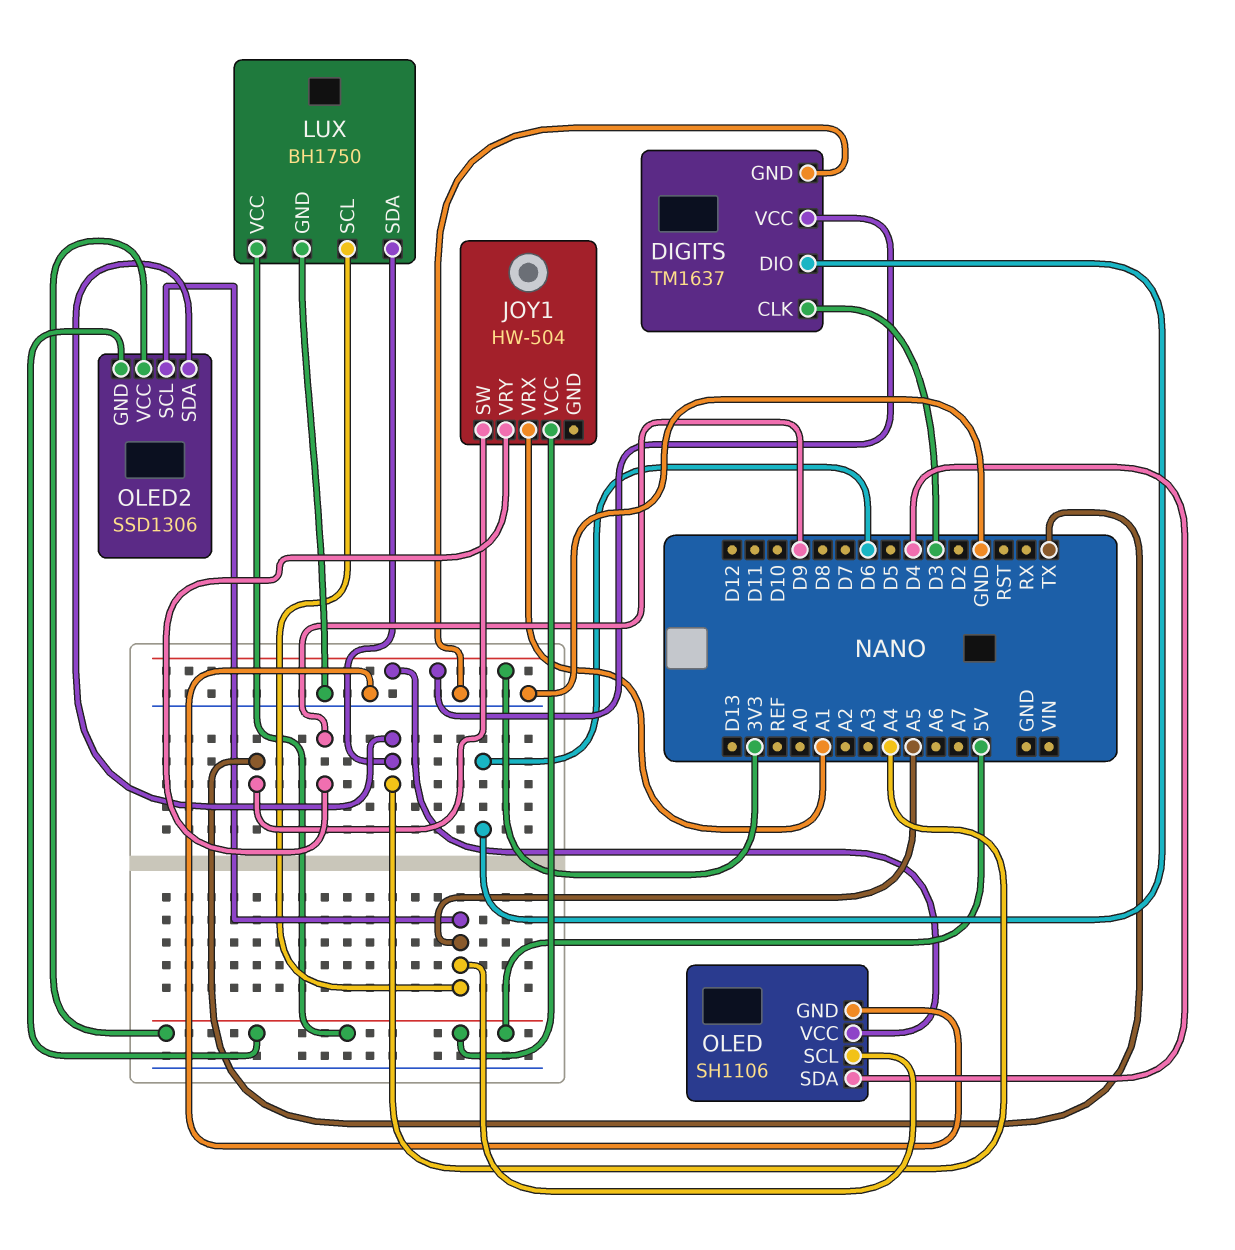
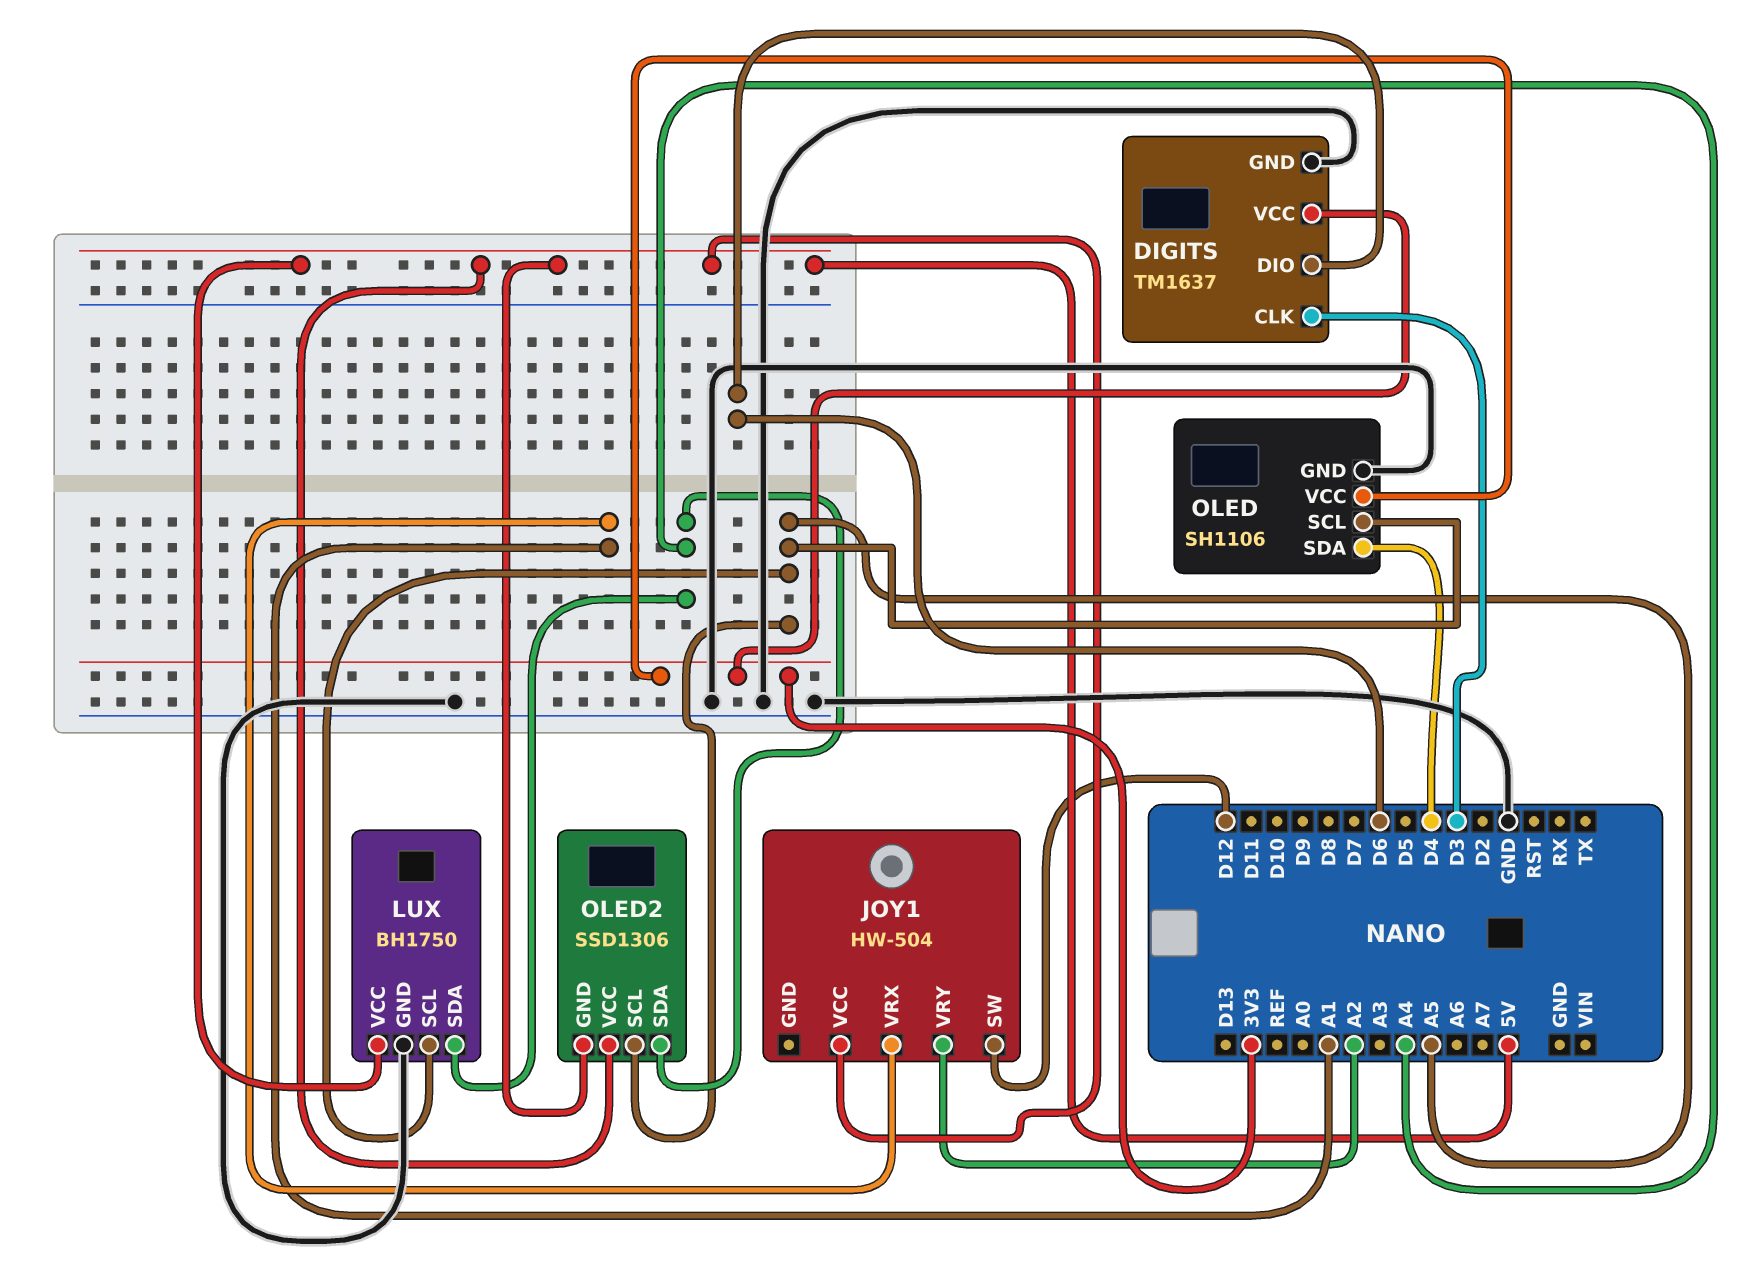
JOY1 pin SW: TX -> D12
JOY1 pin VRY: D9 -> A2

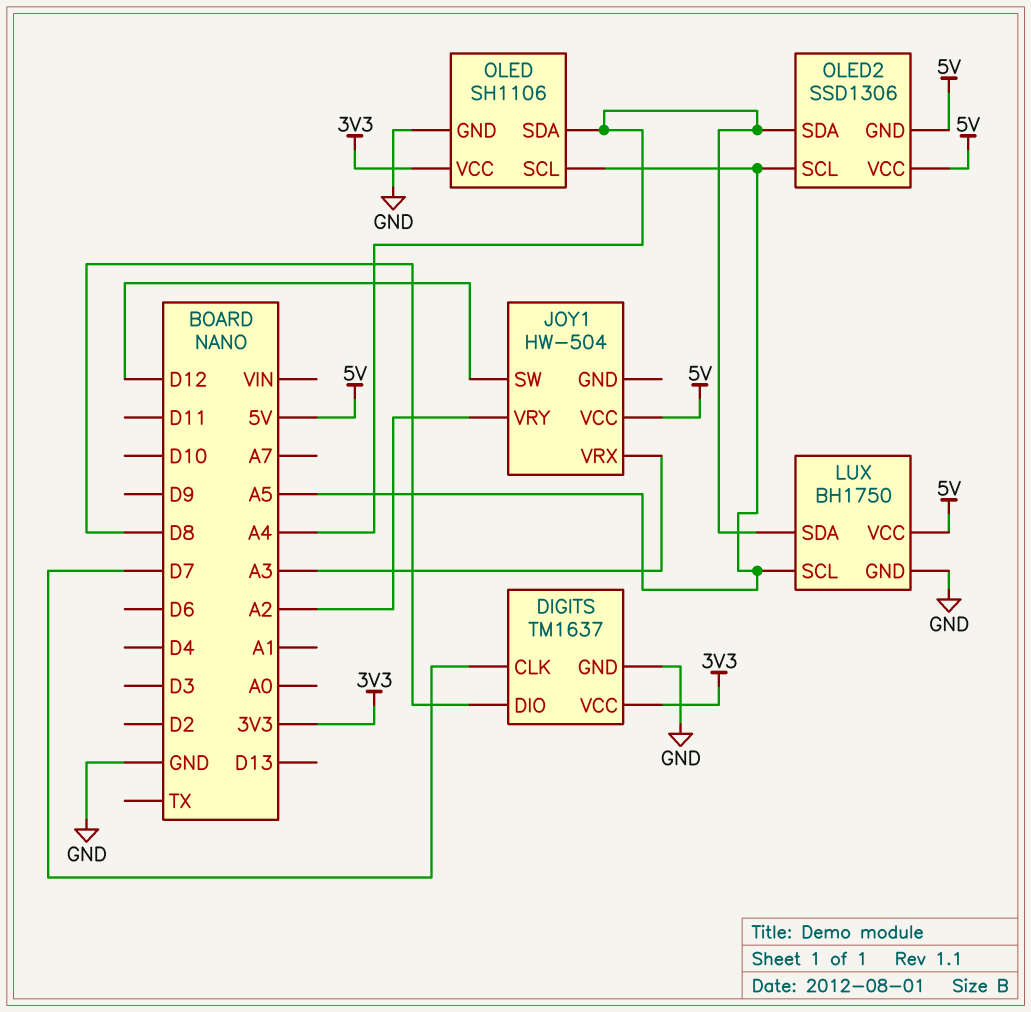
DIGITS pin CLK: D3 -> D7
DIGITS pin DIO: D6 -> D8
JOY1 pin VRX: A1 -> A3
OLED pin SDA: D4 -> A4

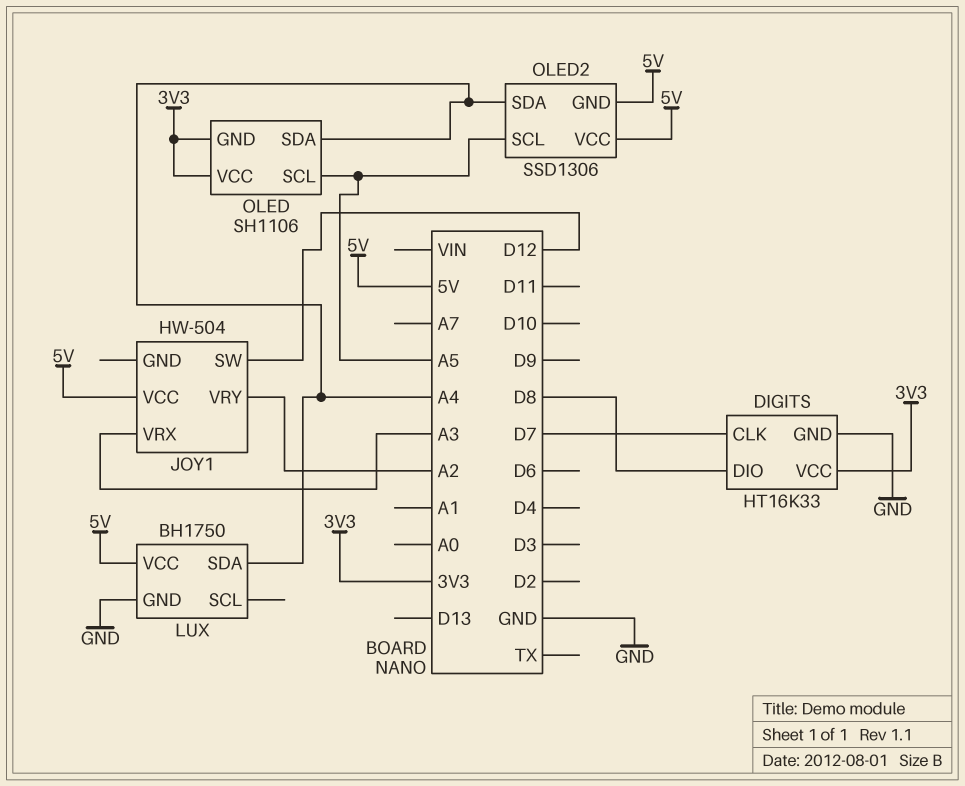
DIGITS: TM1637 -> HT16K33
LUX pin SCL: A5 -> none
OLED pin GND: GND -> 3V3

